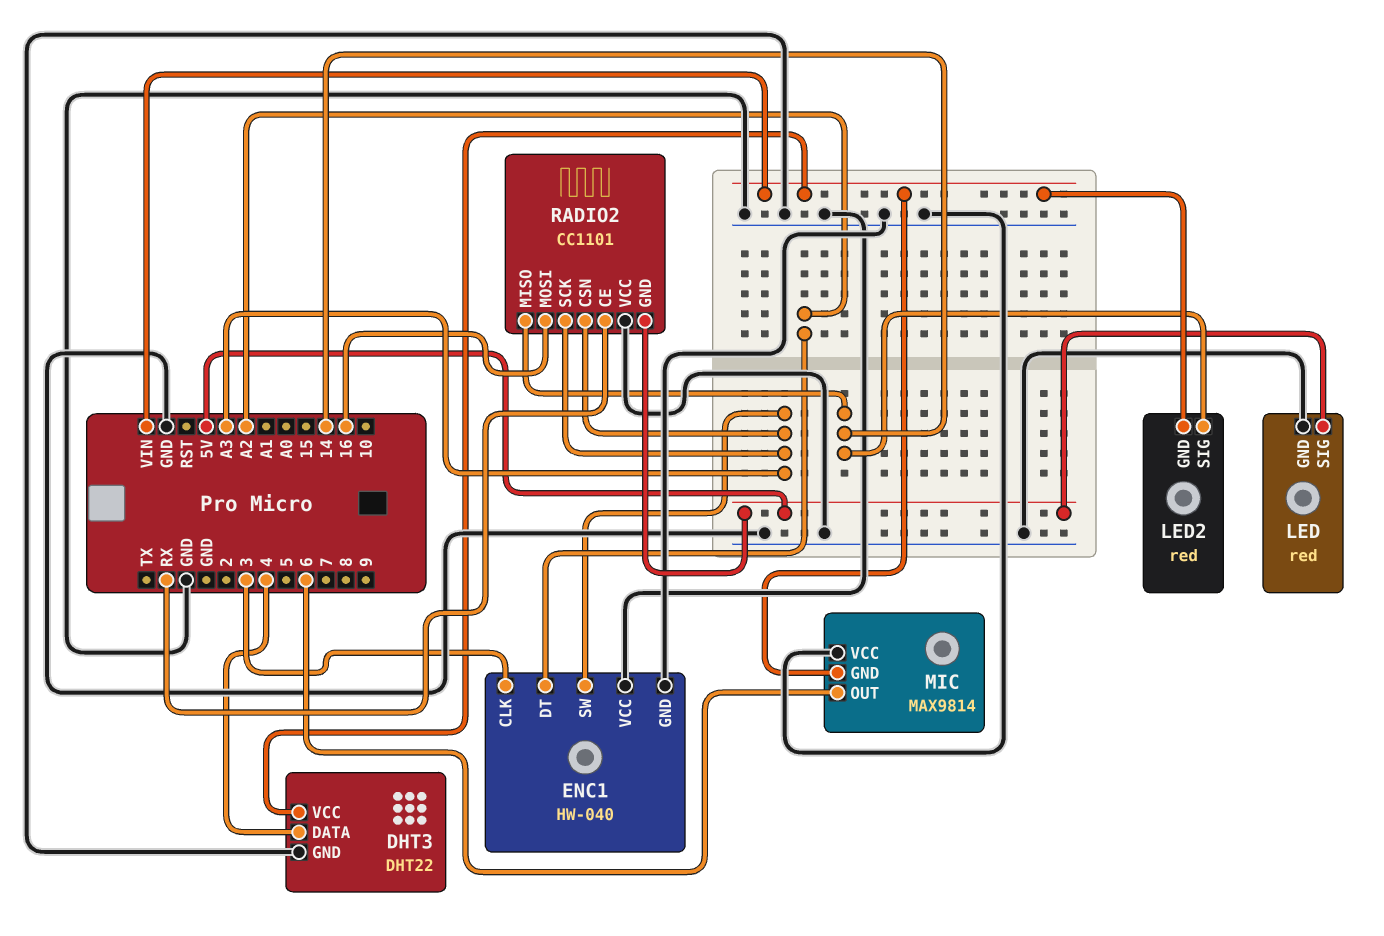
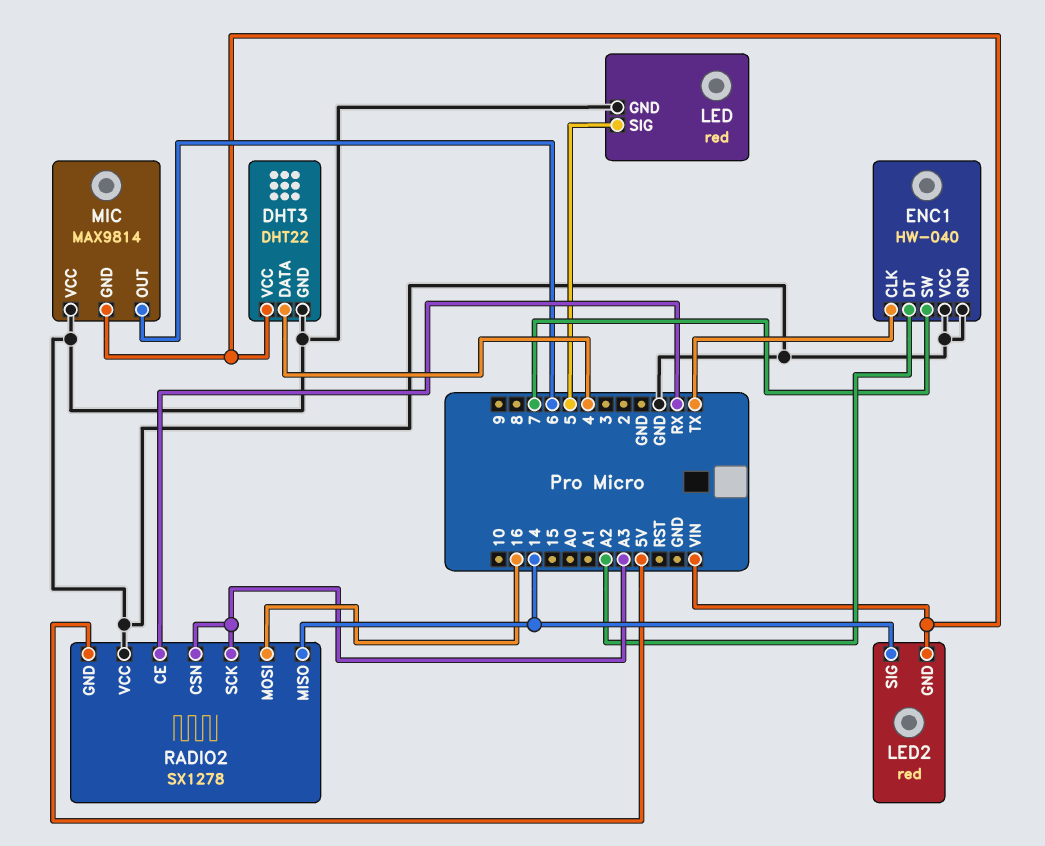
ENC1 pin CLK: 3 -> TX
ENC1 pin SW: A3 -> 7
LED pin SIG: 5V -> 5
RADIO2: CC1101 -> SX1278

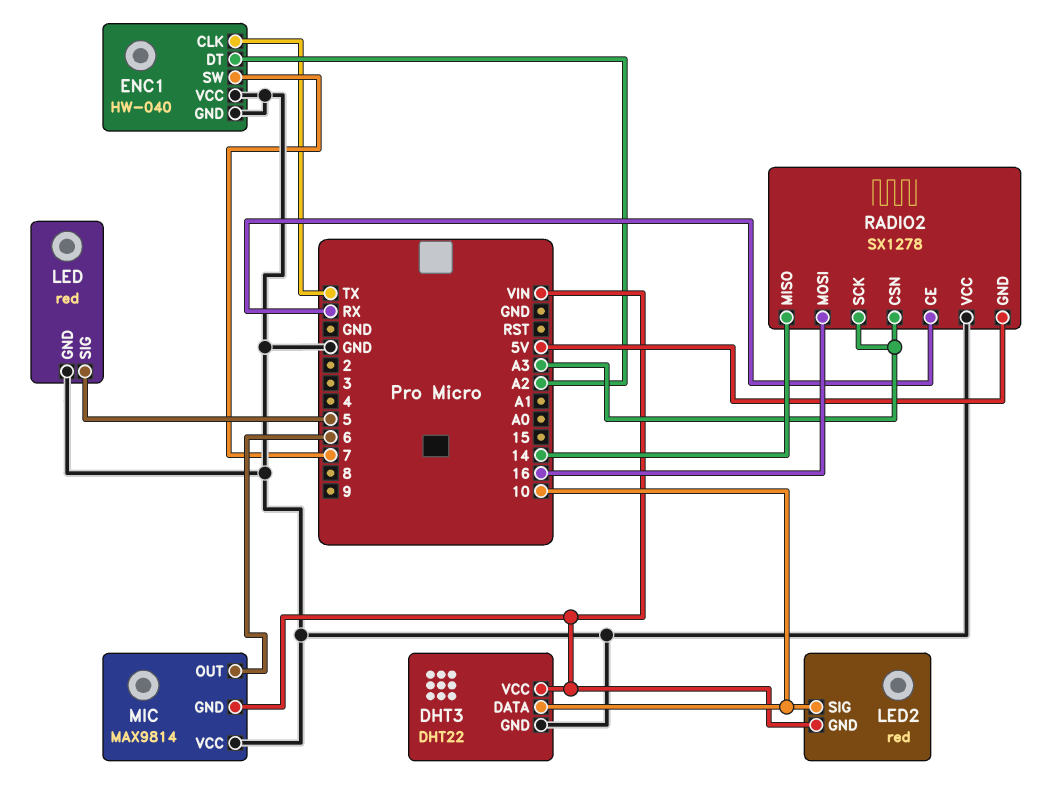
DHT3 pin DATA: 4 -> 10
LED2 pin SIG: 14 -> 10

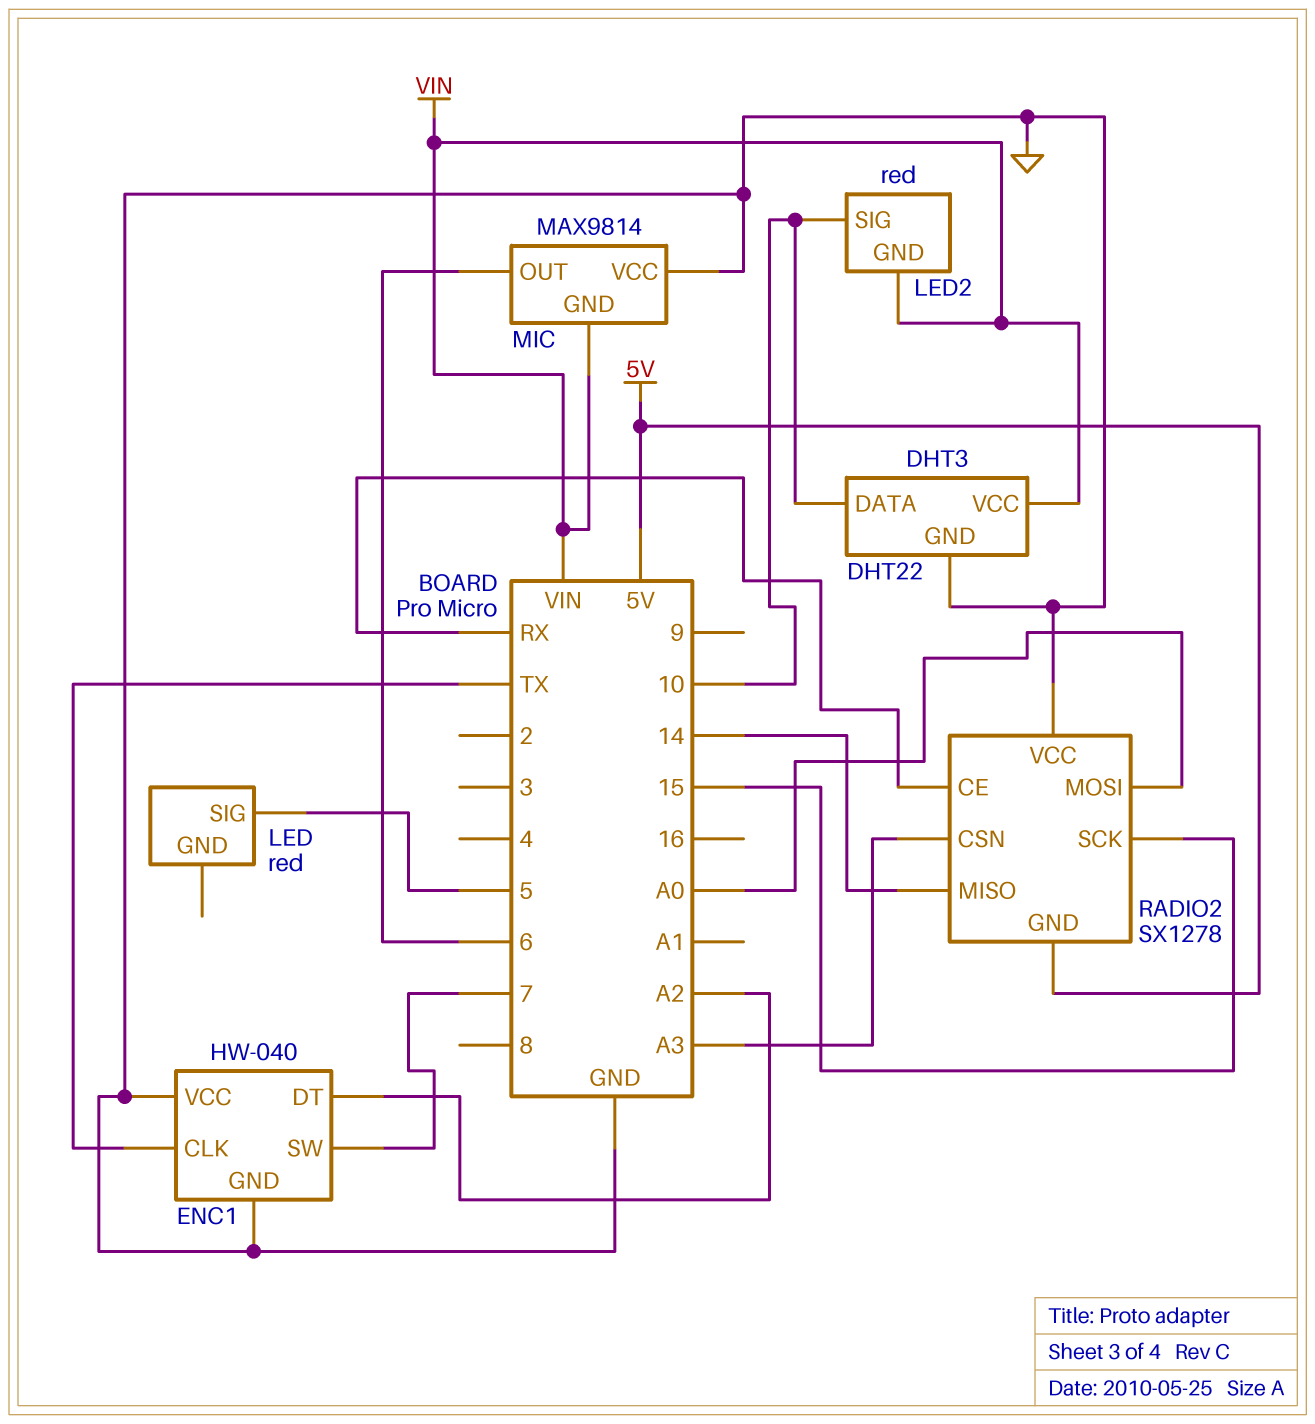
LED pin GND: GND -> none
RADIO2 pin MOSI: 16 -> A0
RADIO2 pin SCK: A3 -> 15

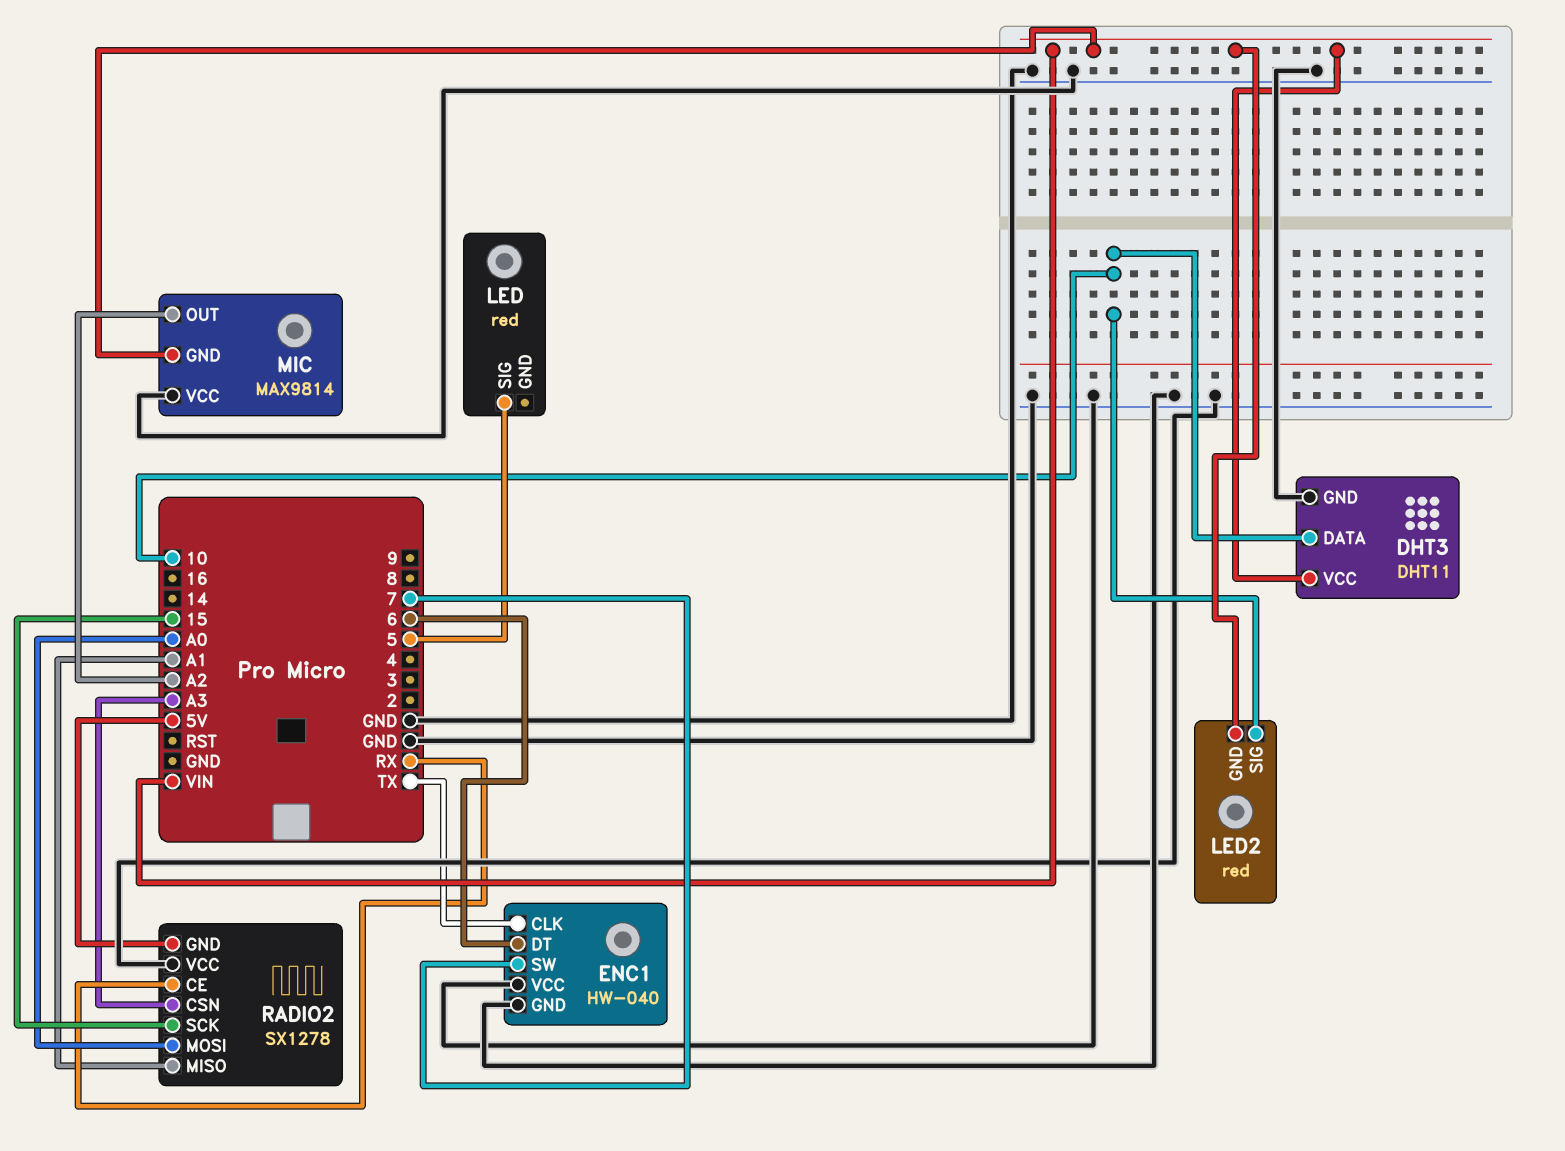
DHT3: DHT22 -> DHT11
ENC1 pin DT: A2 -> 6
MIC pin OUT: 6 -> A2
RADIO2 pin MISO: 14 -> A1

